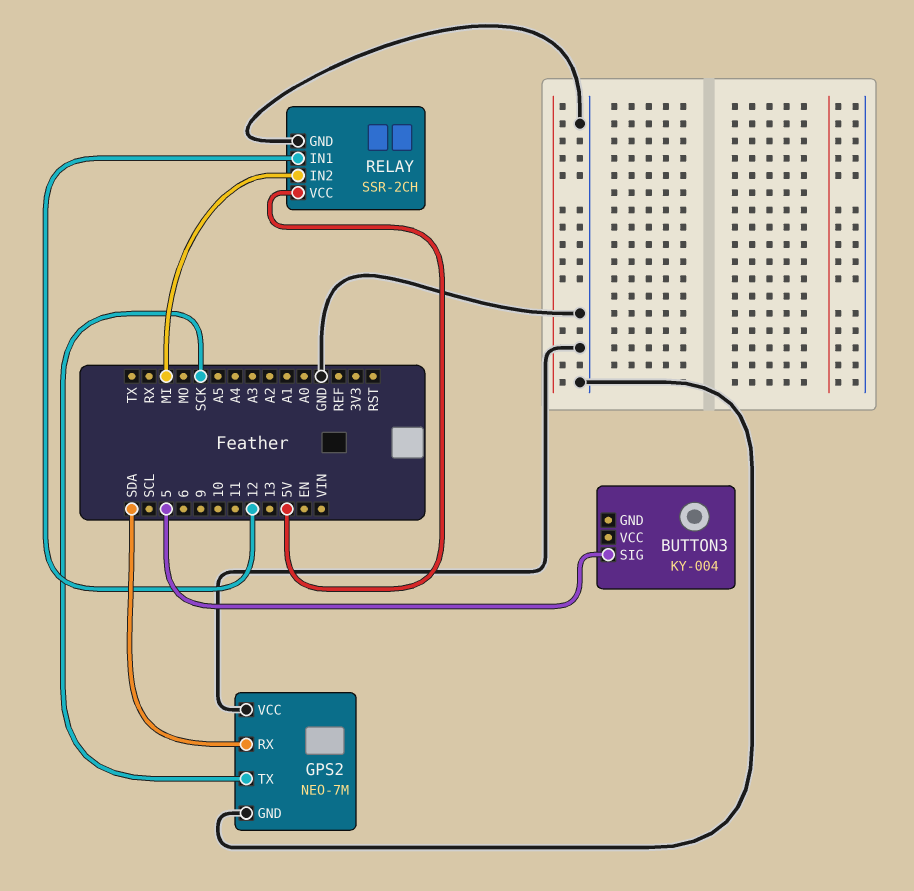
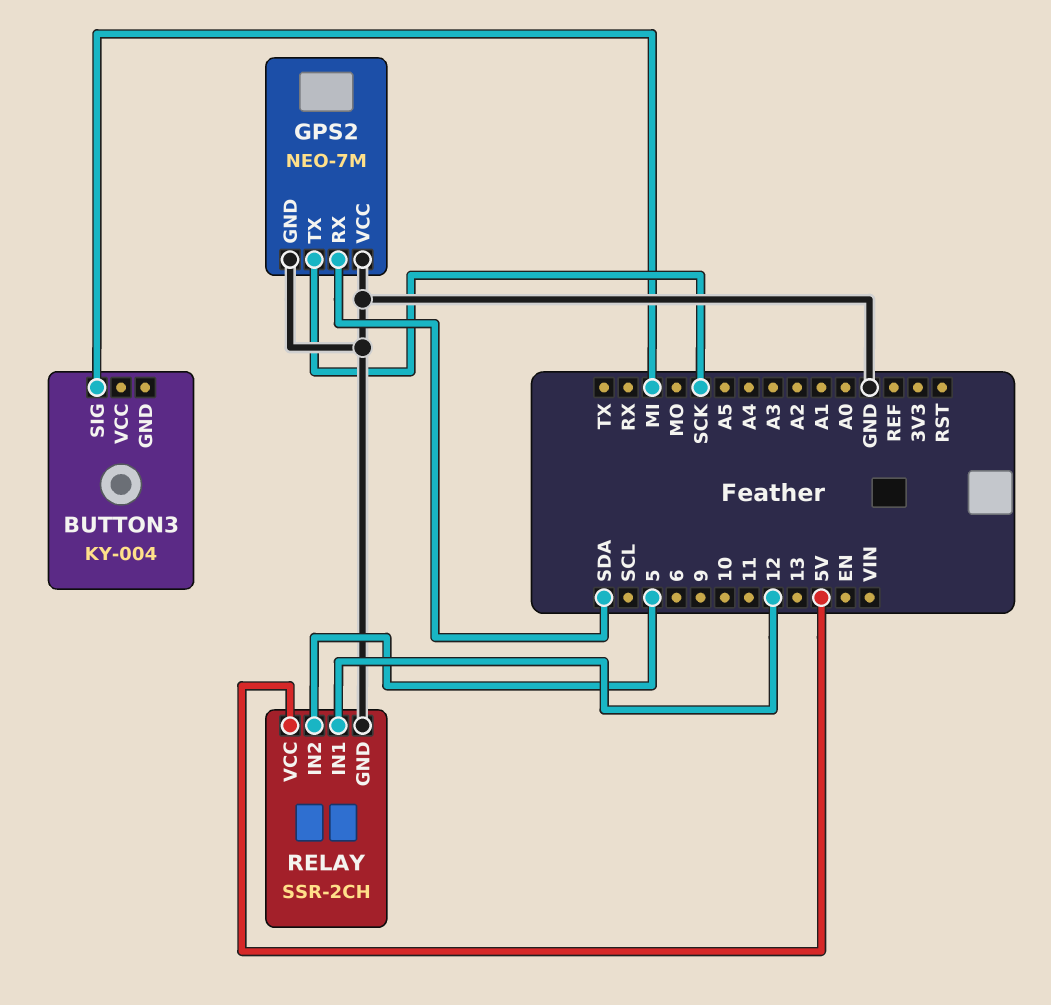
BUTTON3 pin SIG: 5 -> MI
RELAY pin IN2: MI -> 5

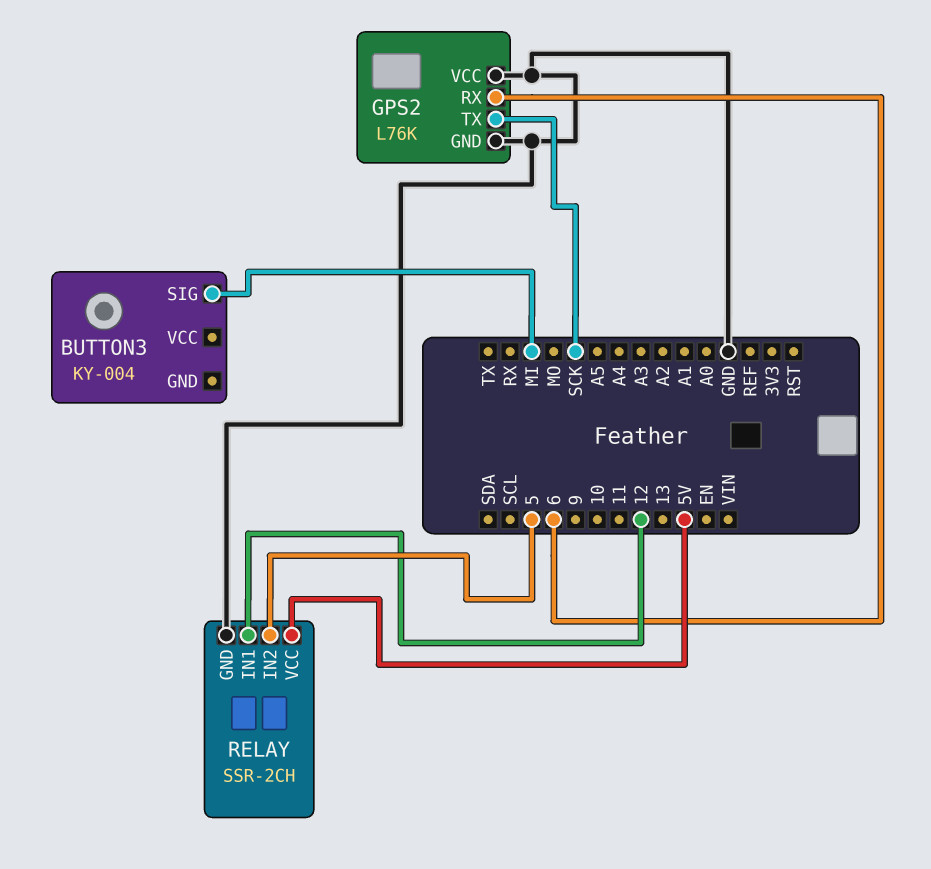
GPS2: NEO-7M -> L76K
GPS2 pin RX: SDA -> 6

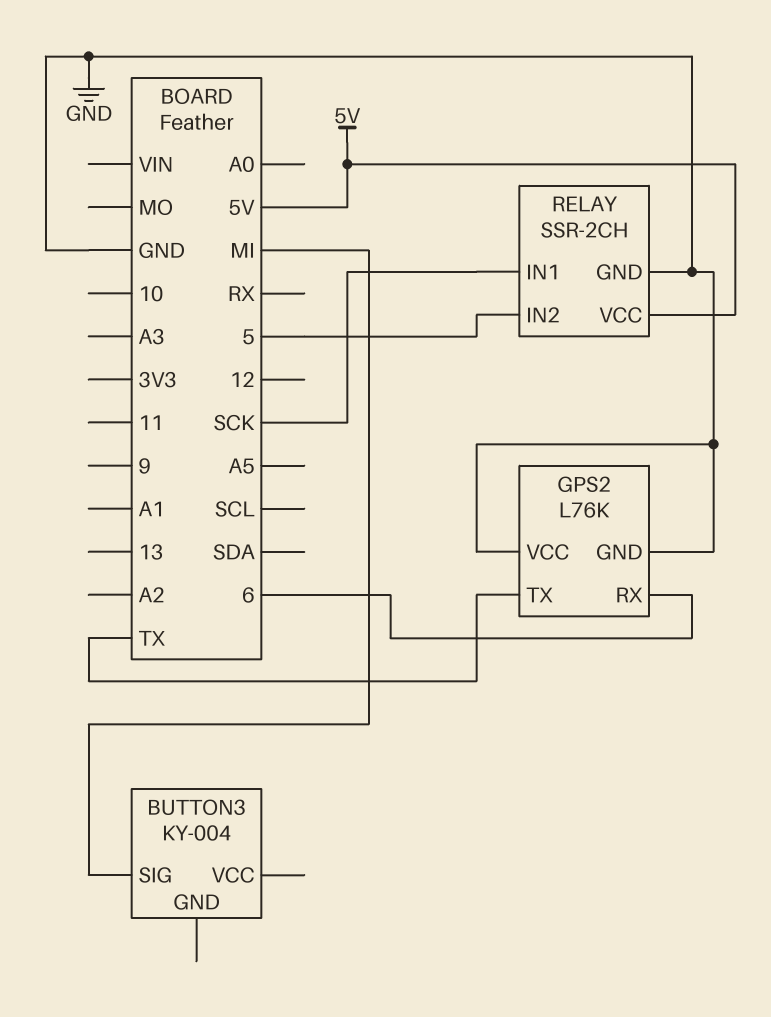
GPS2 pin TX: SCK -> TX
RELAY pin IN1: 12 -> SCK

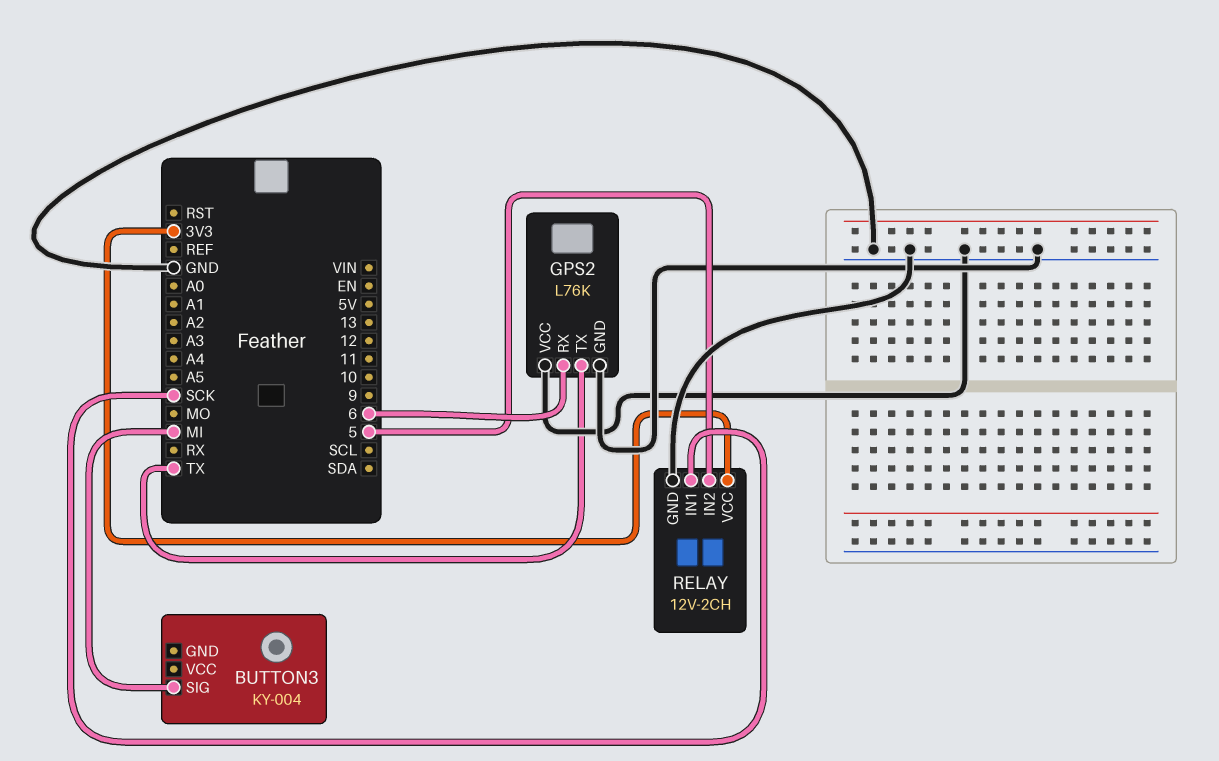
RELAY: SSR-2CH -> 12V-2CH
RELAY pin VCC: 5V -> 3V3

